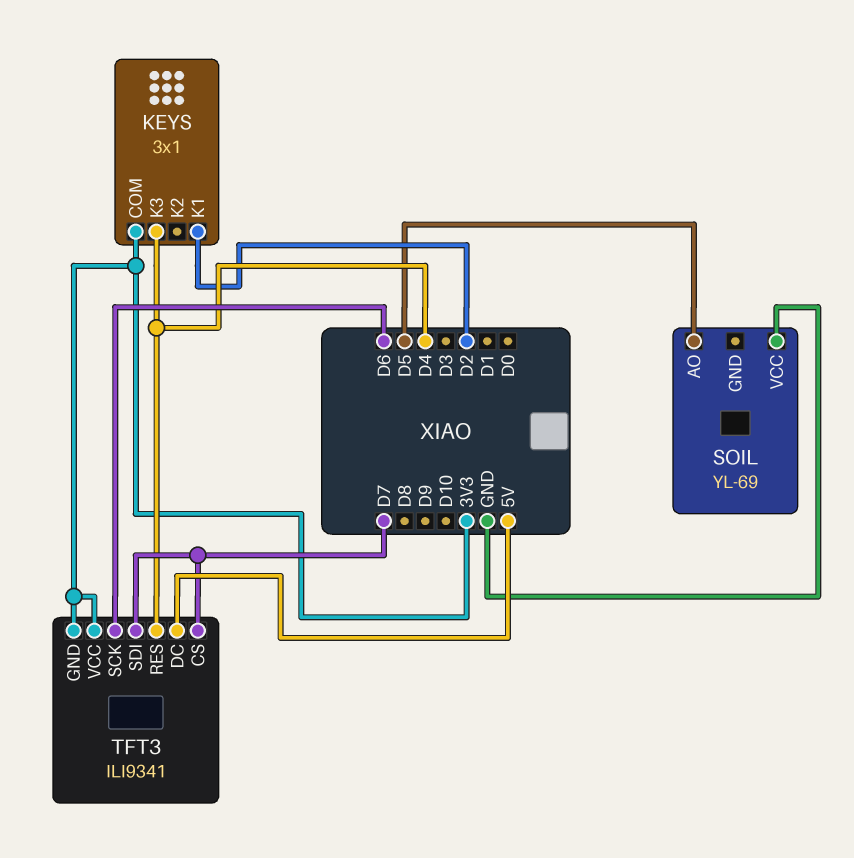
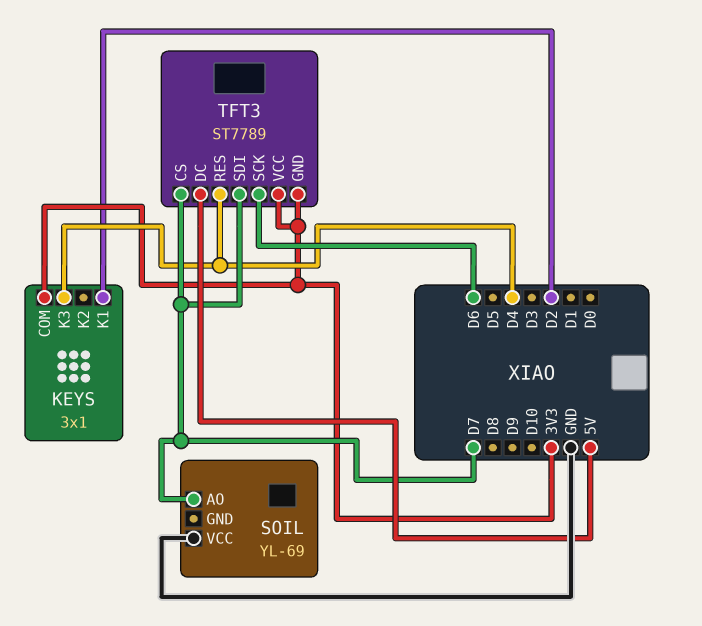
SOIL pin AO: D5 -> D7
TFT3: ILI9341 -> ST7789

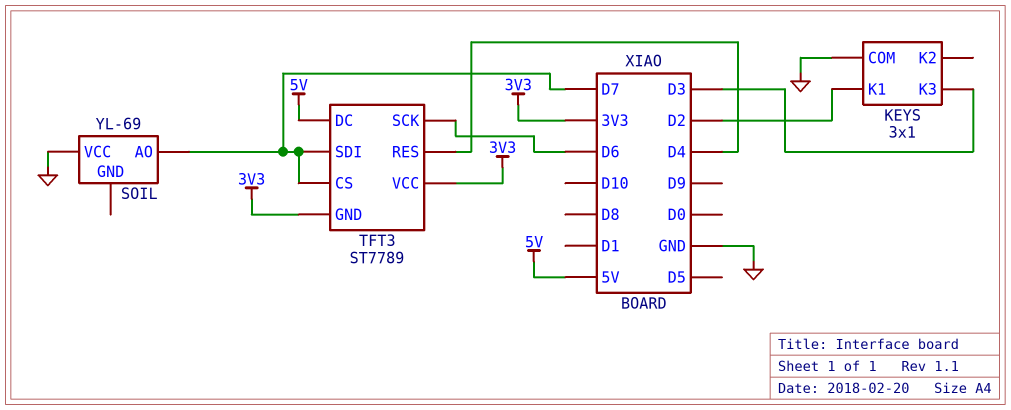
KEYS pin COM: 3V3 -> GND
KEYS pin K3: D4 -> D3

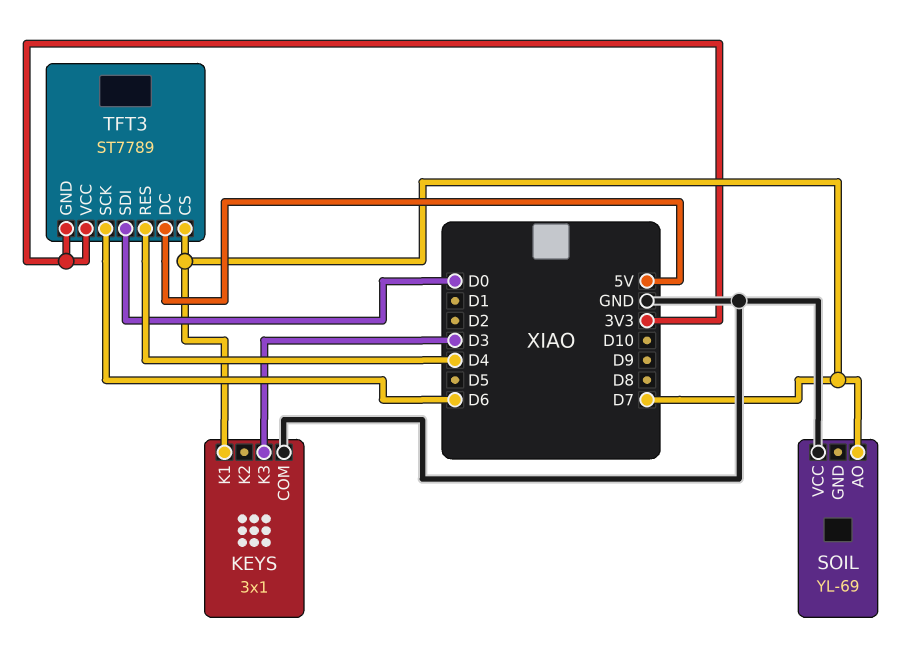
KEYS pin K1: D2 -> D7
TFT3 pin SDI: D7 -> D0

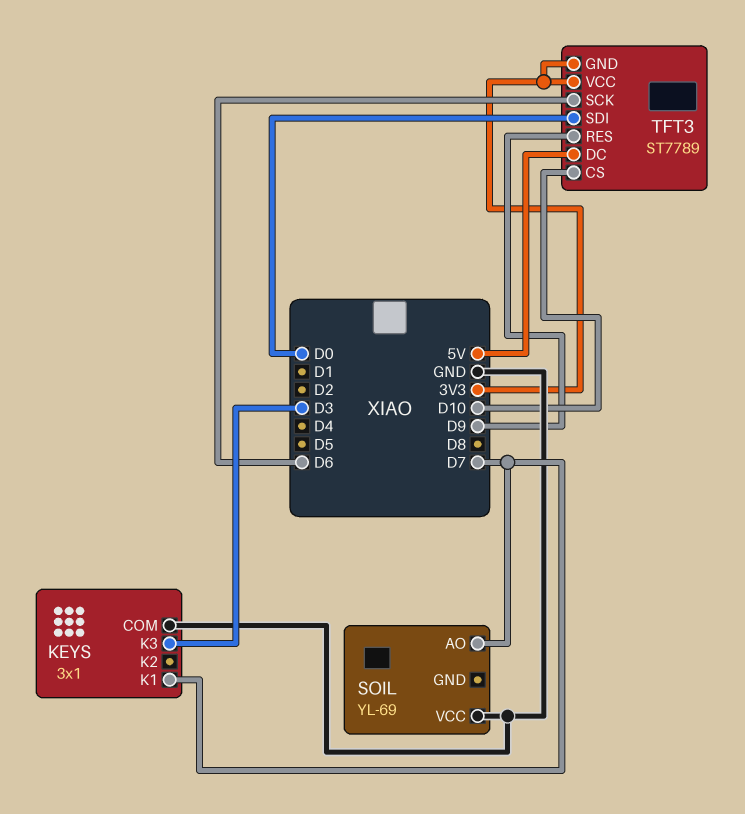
TFT3 pin CS: D7 -> D10
TFT3 pin RES: D4 -> D9

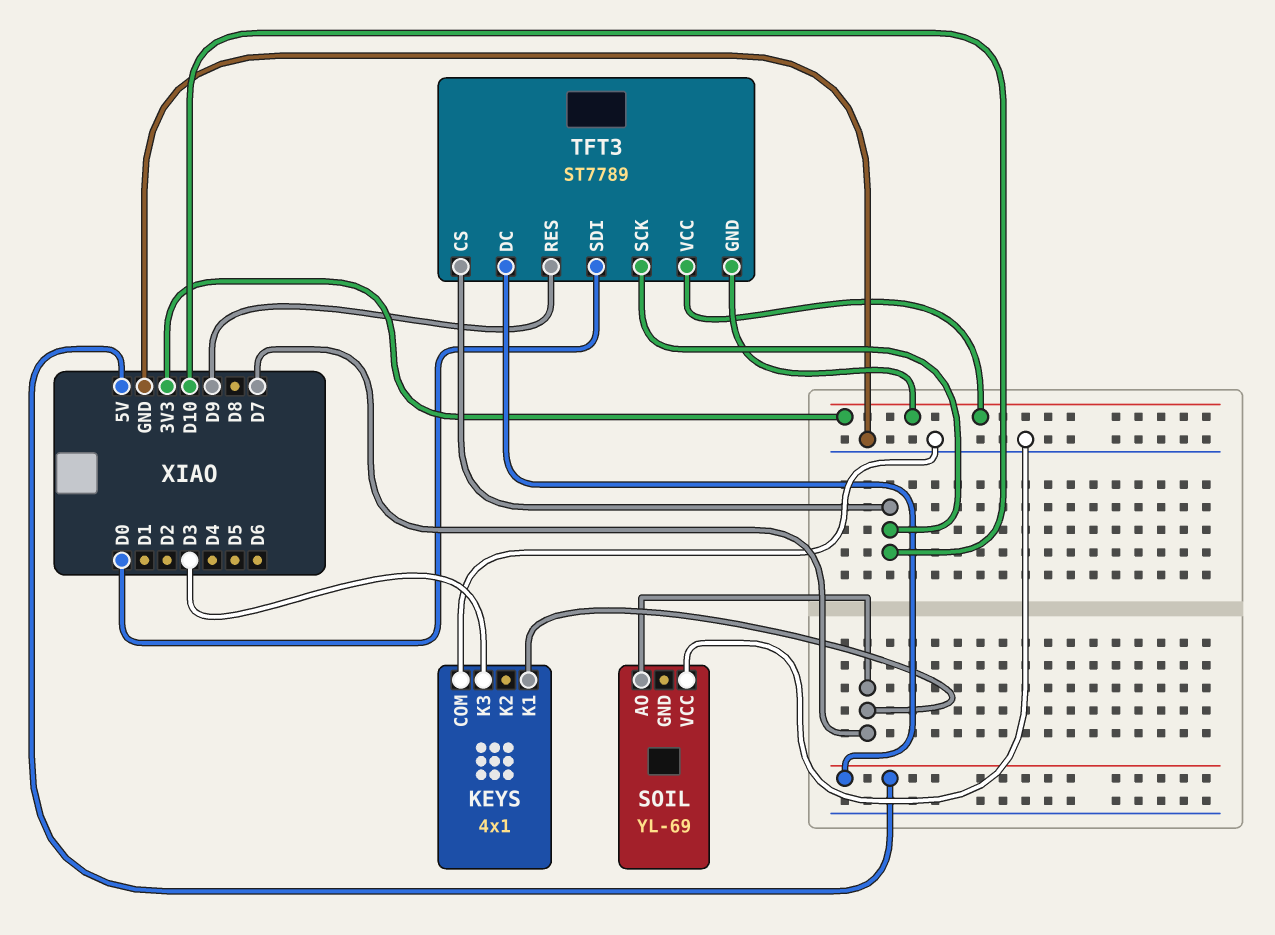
KEYS: 3x1 -> 4x1
TFT3 pin SCK: D6 -> D10

